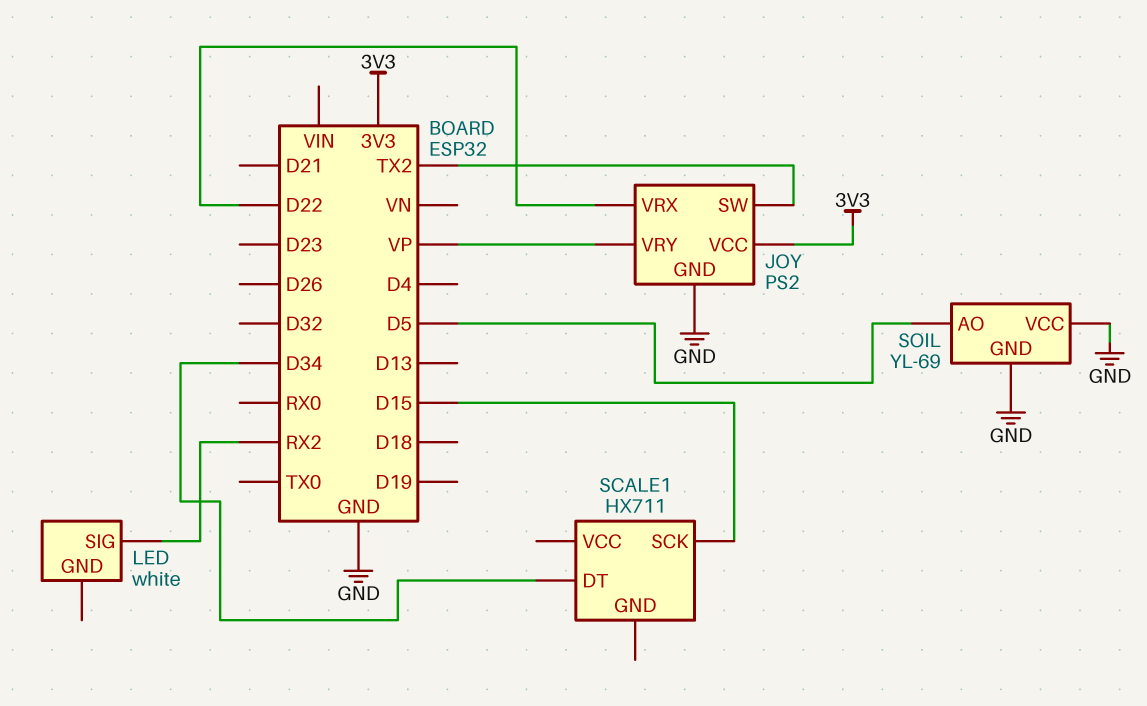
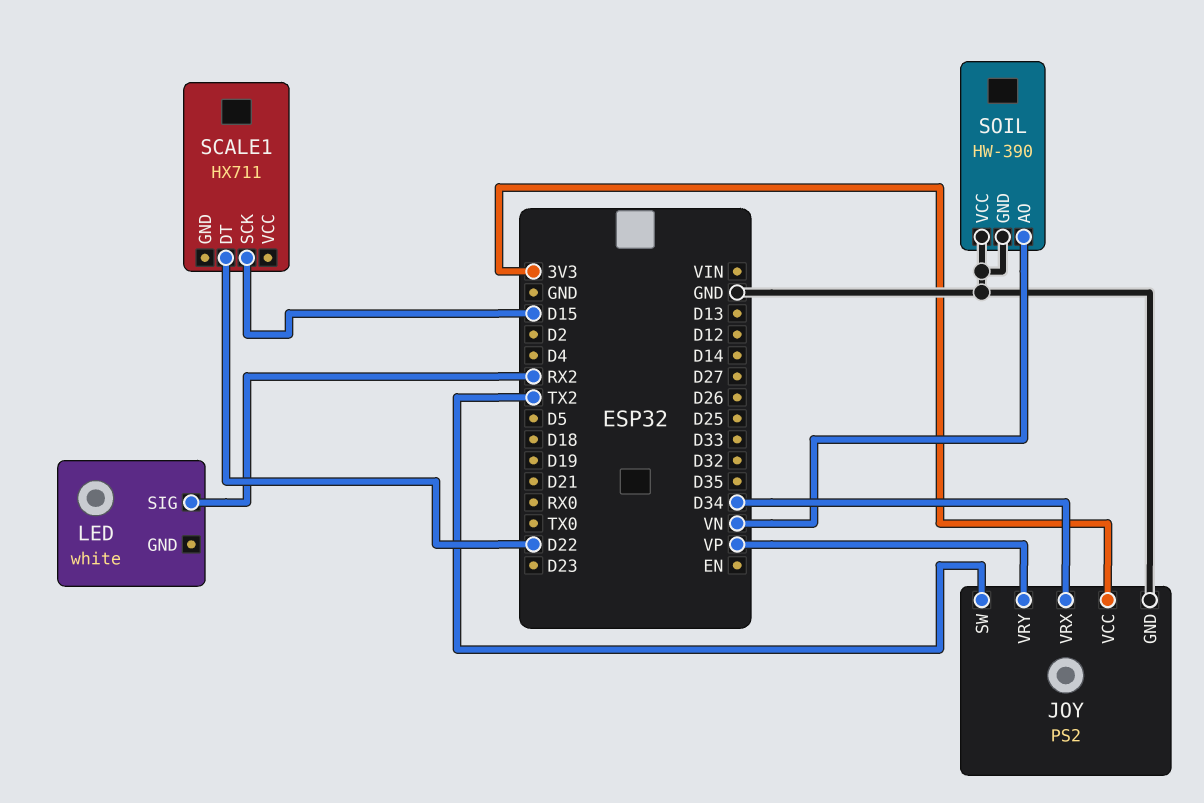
JOY pin VRX: D22 -> D34
SCALE1 pin DT: D34 -> D22
SOIL: YL-69 -> HW-390
SOIL pin AO: D5 -> VN

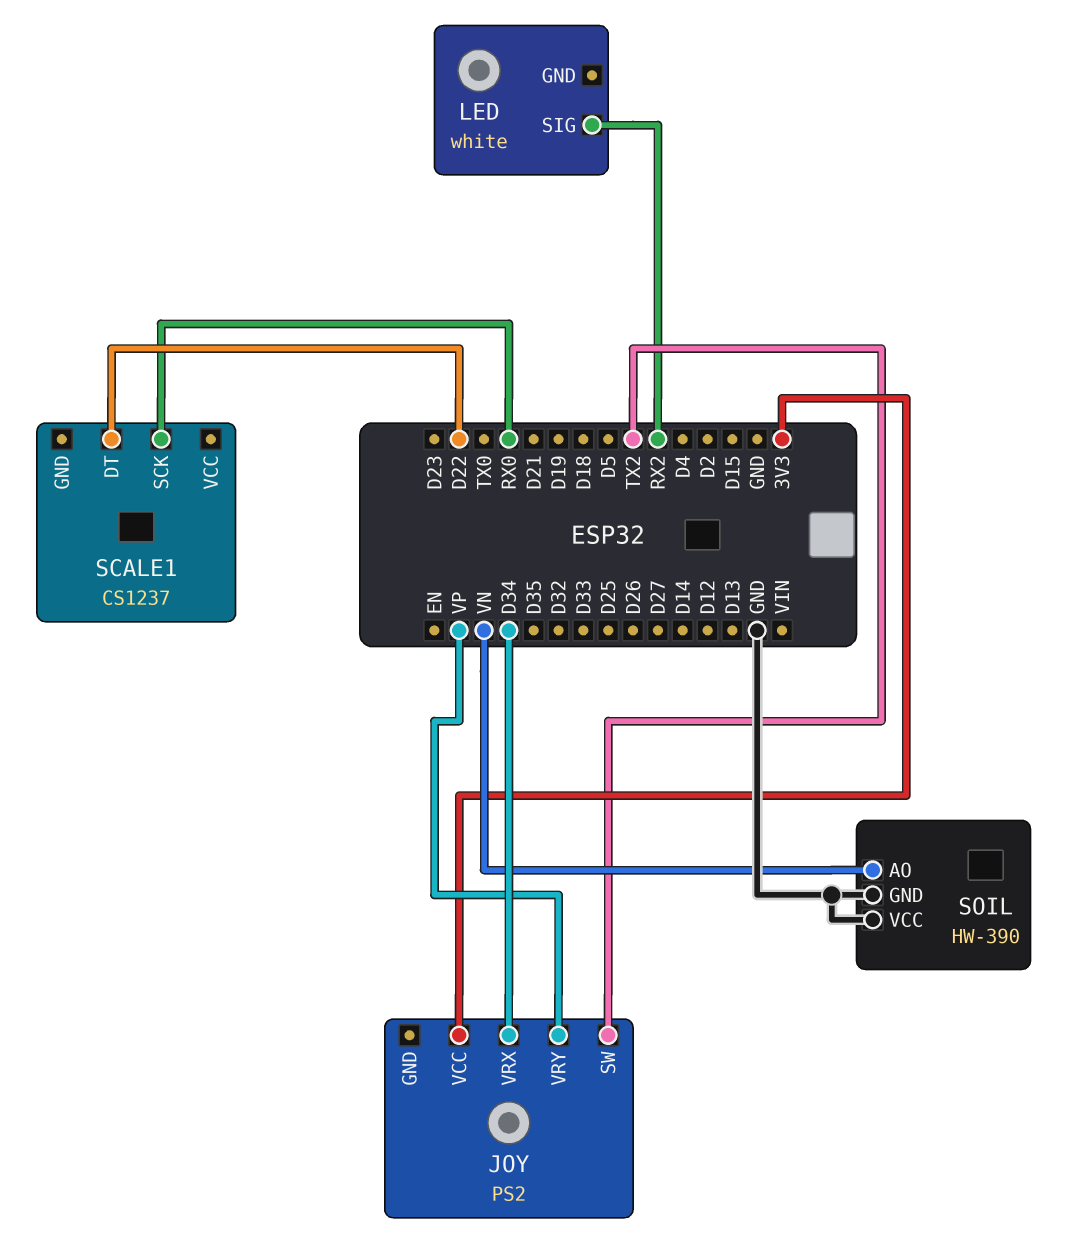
JOY pin GND: GND -> none
SCALE1: HX711 -> CS1237
SCALE1 pin SCK: D15 -> RX0

